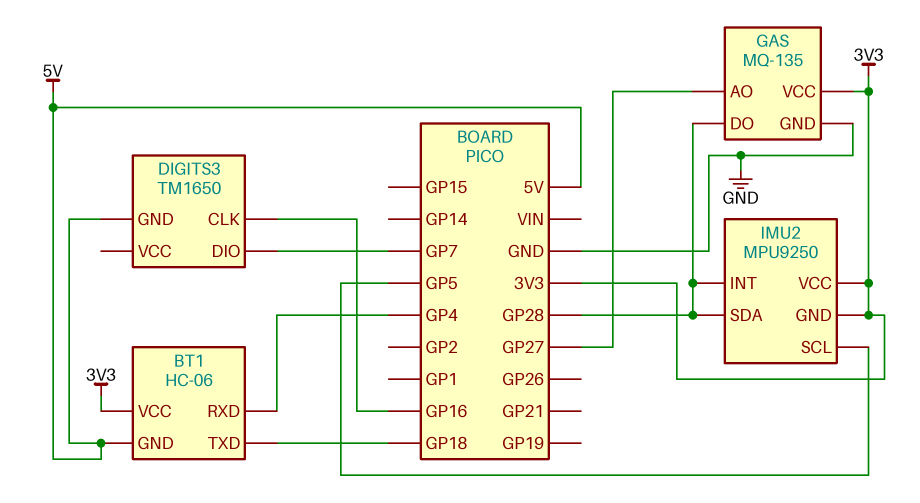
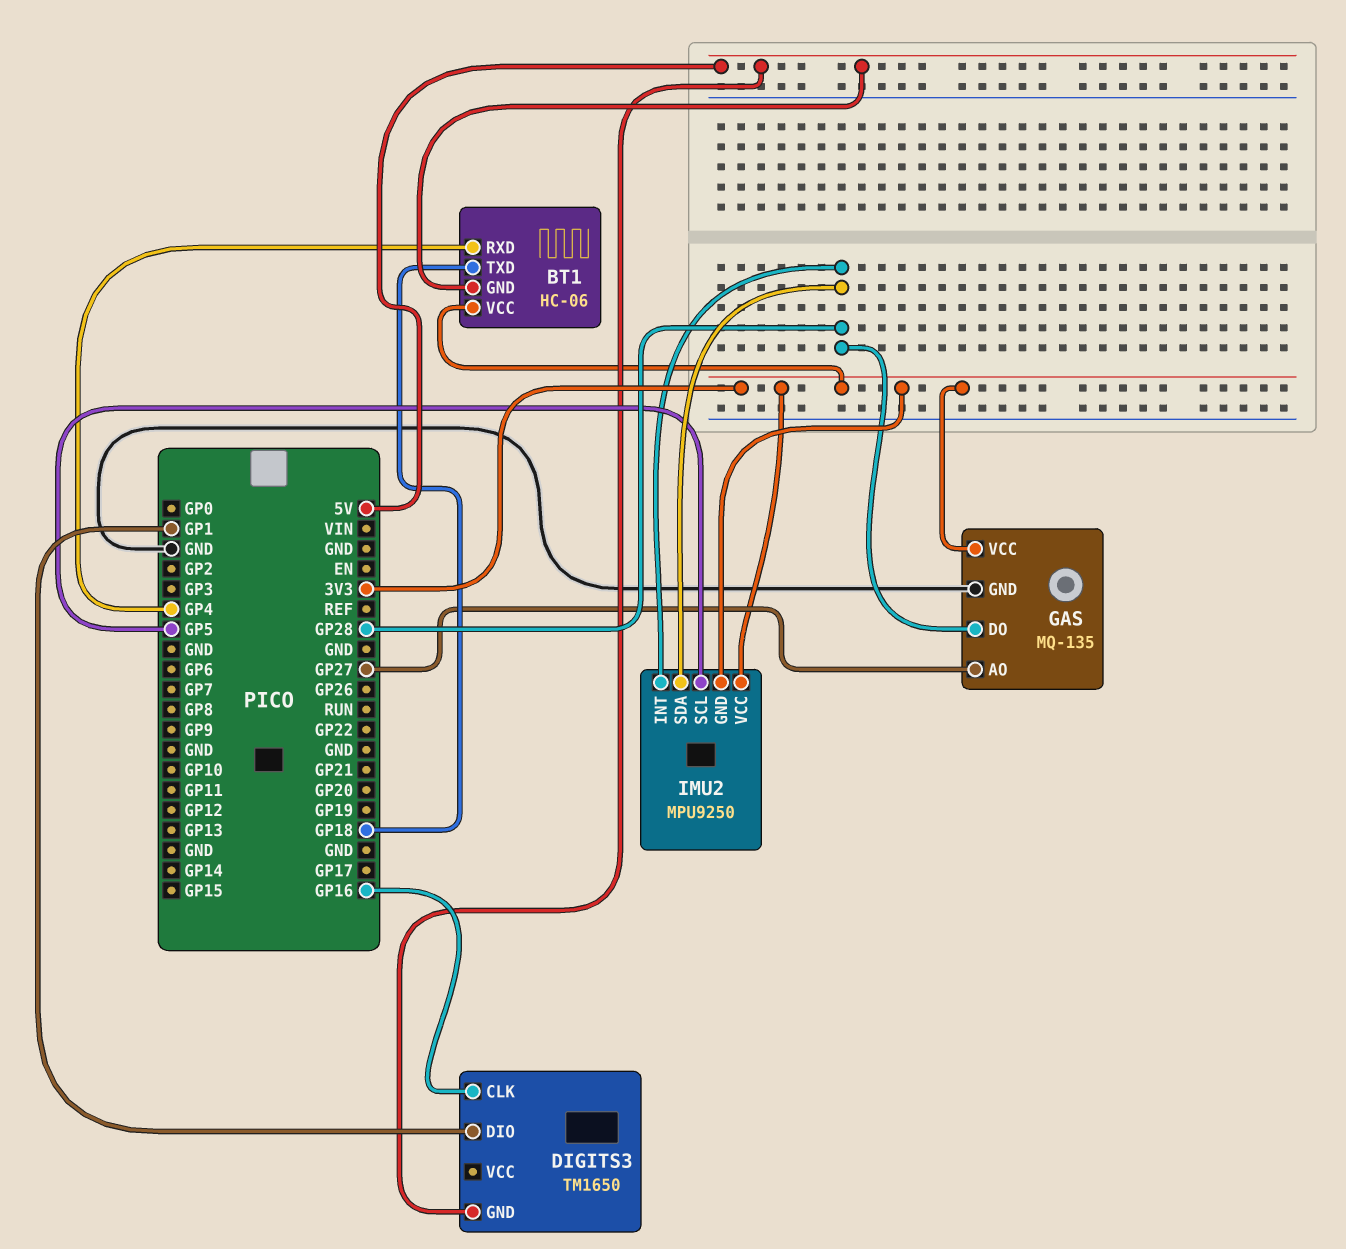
DIGITS3 pin DIO: GP7 -> GP1

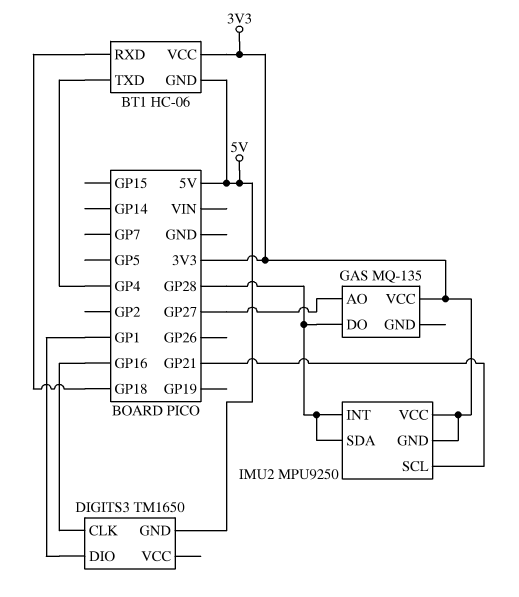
BT1 pin RXD: GP4 -> GP18
BT1 pin TXD: GP18 -> GP4
GAS pin GND: GND -> none
IMU2 pin SCL: GP5 -> GP21

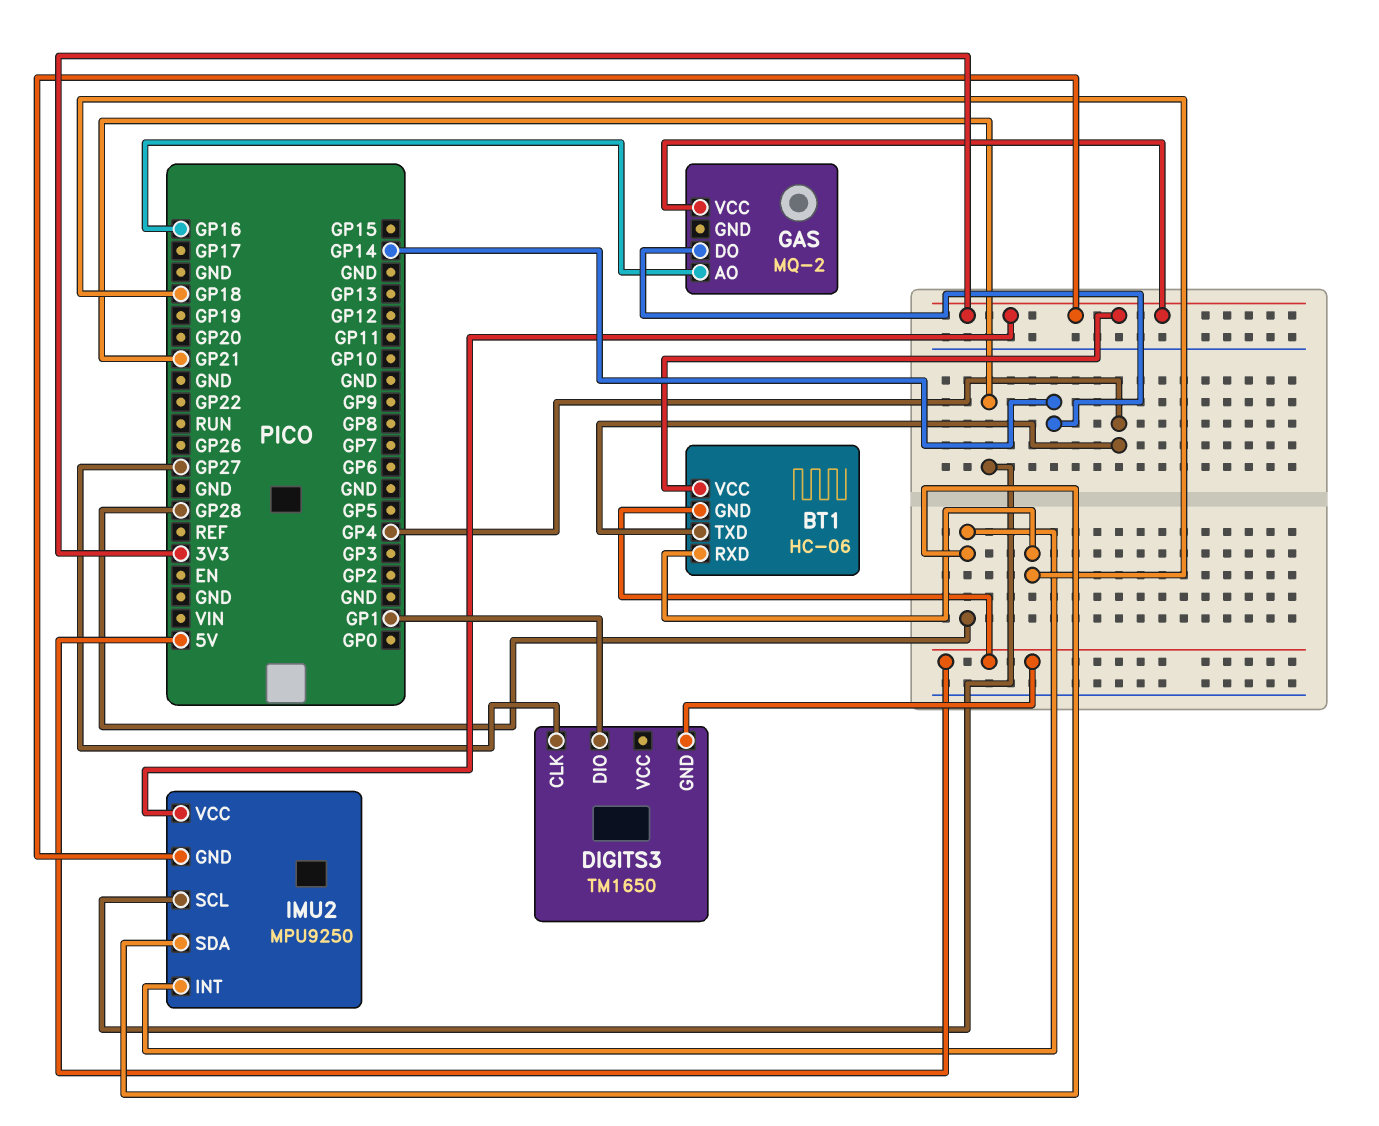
DIGITS3 pin CLK: GP16 -> GP27
GAS: MQ-135 -> MQ-2
GAS pin AO: GP27 -> GP16
GAS pin DO: GP28 -> GP14

